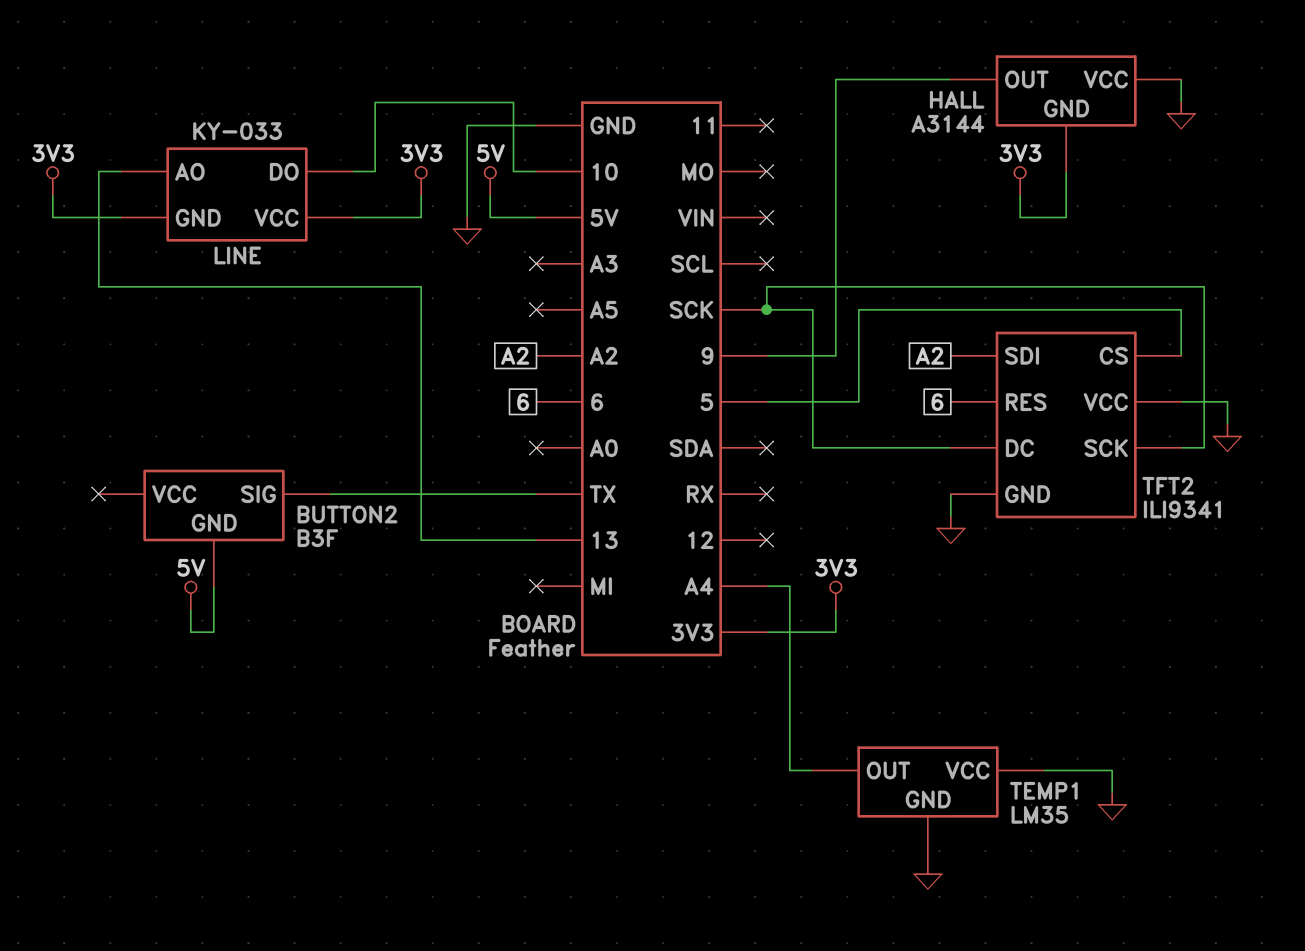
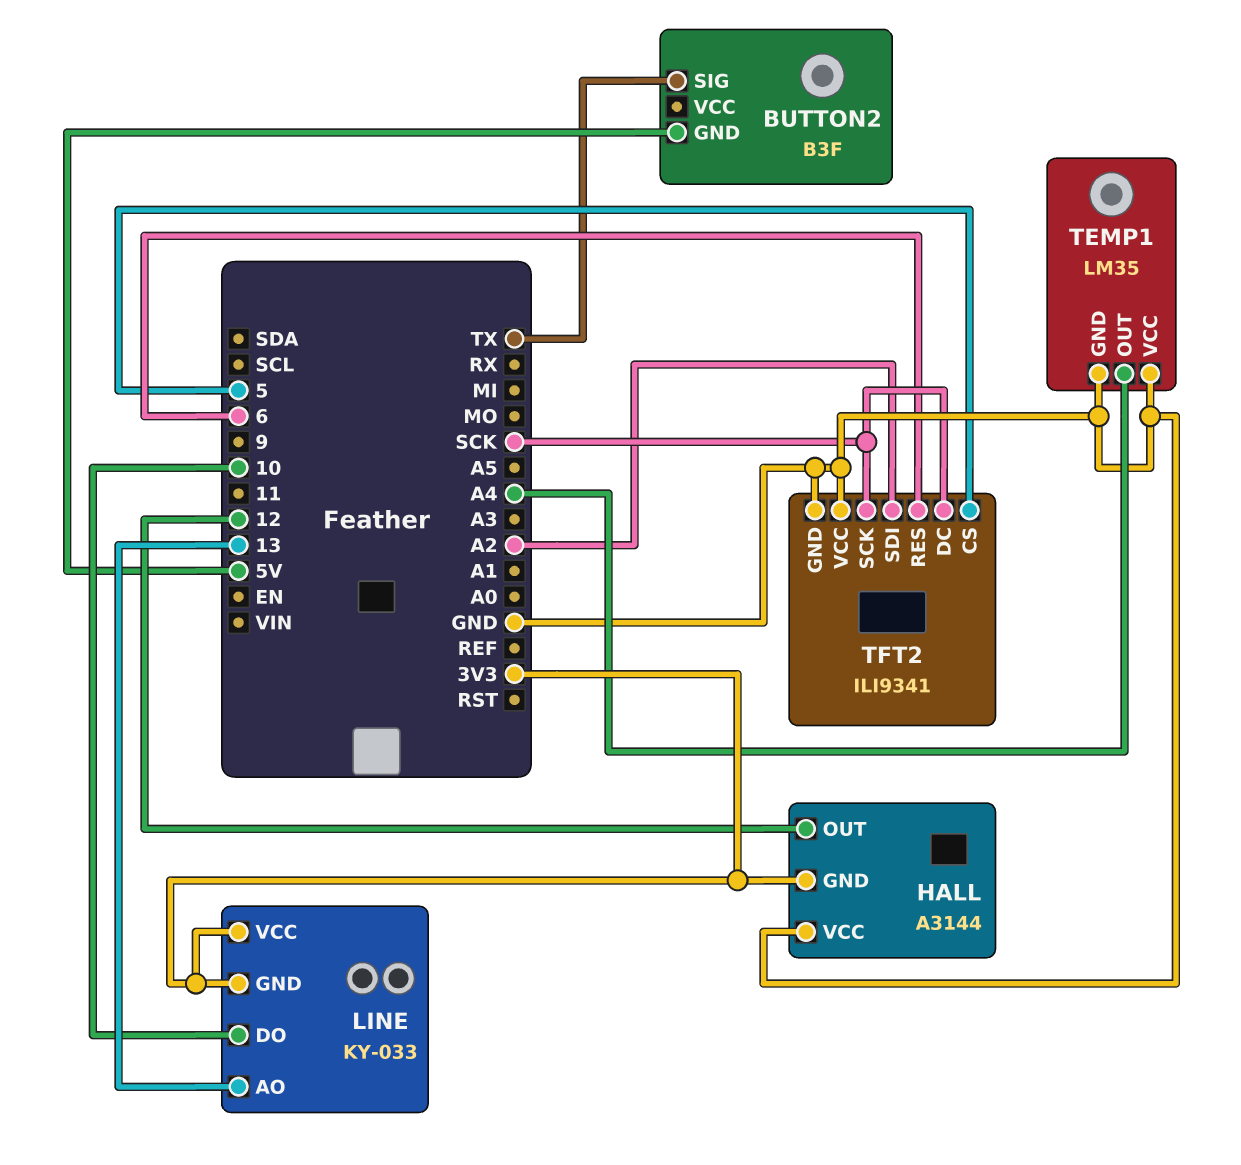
HALL pin OUT: 9 -> 12

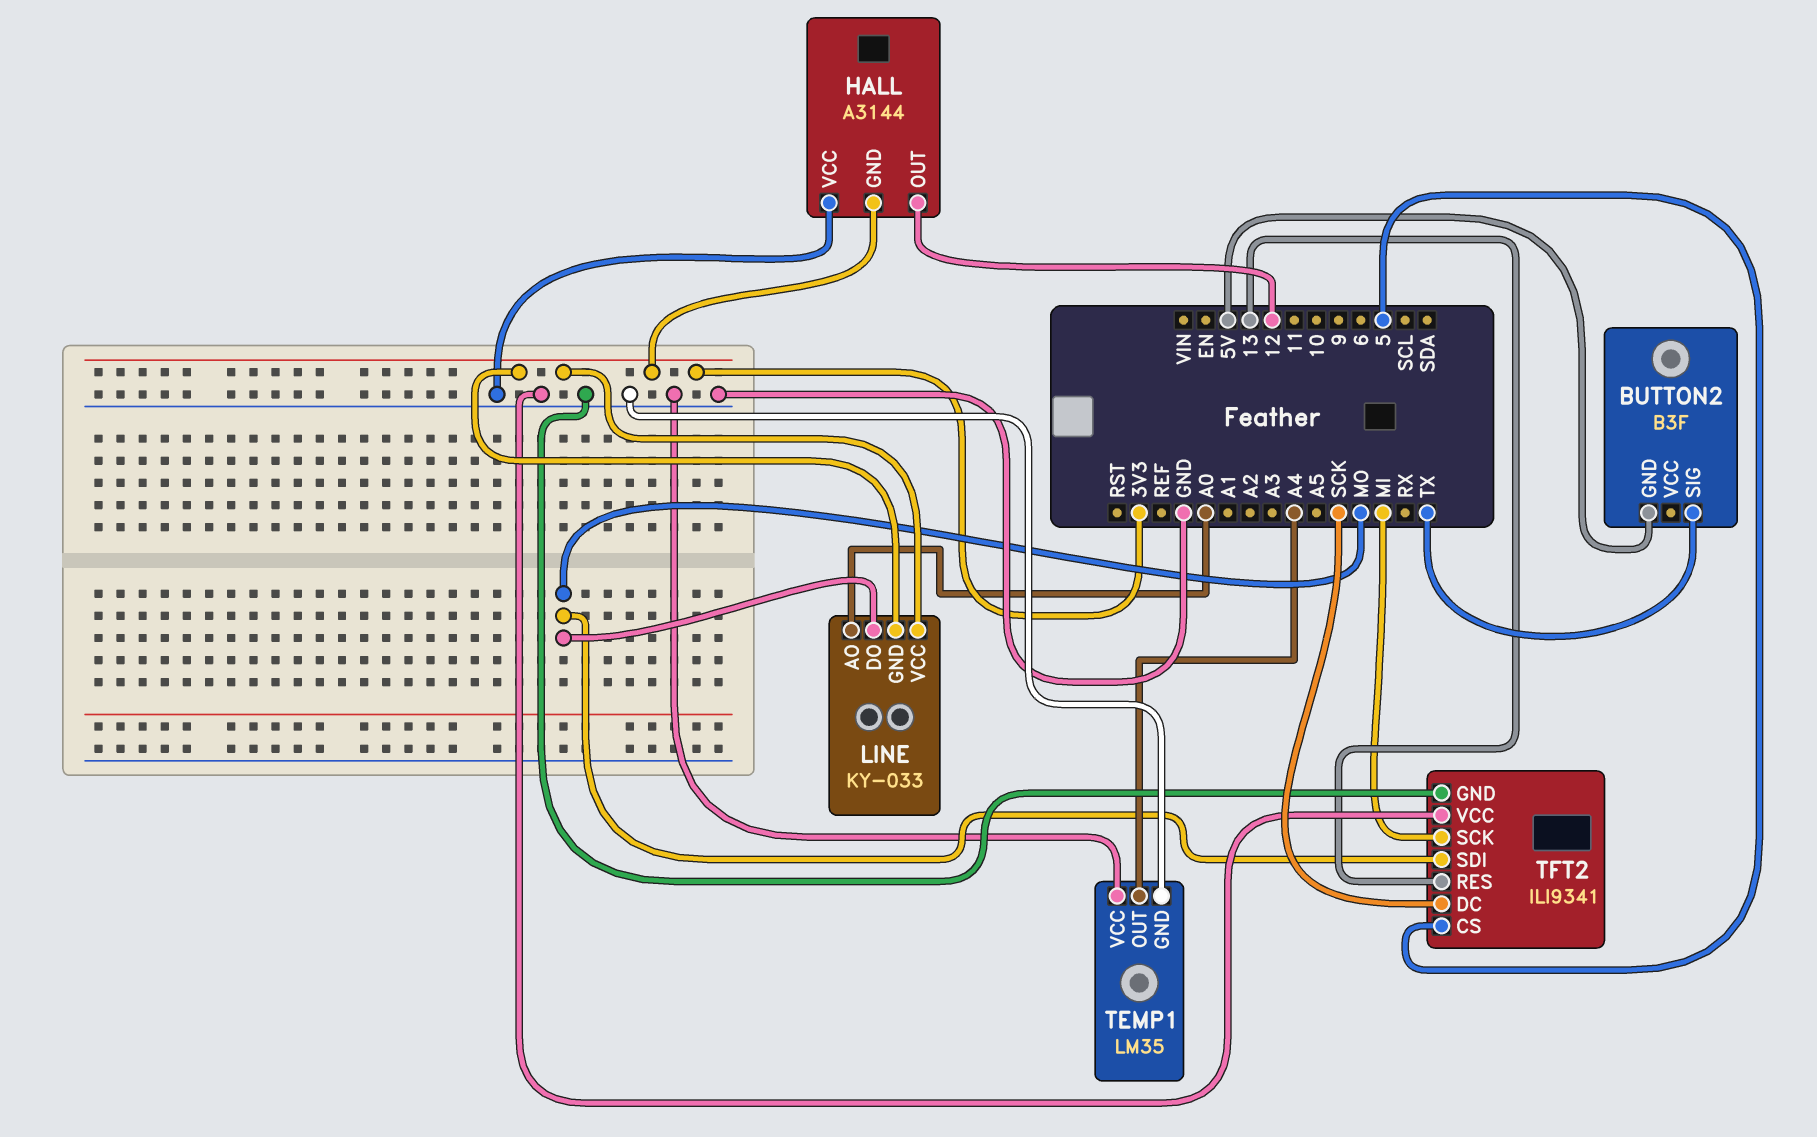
LINE pin AO: 13 -> A0
LINE pin DO: 10 -> MO
TFT2 pin RES: 6 -> 13
TFT2 pin SCK: SCK -> MI
TFT2 pin SDI: A2 -> MO

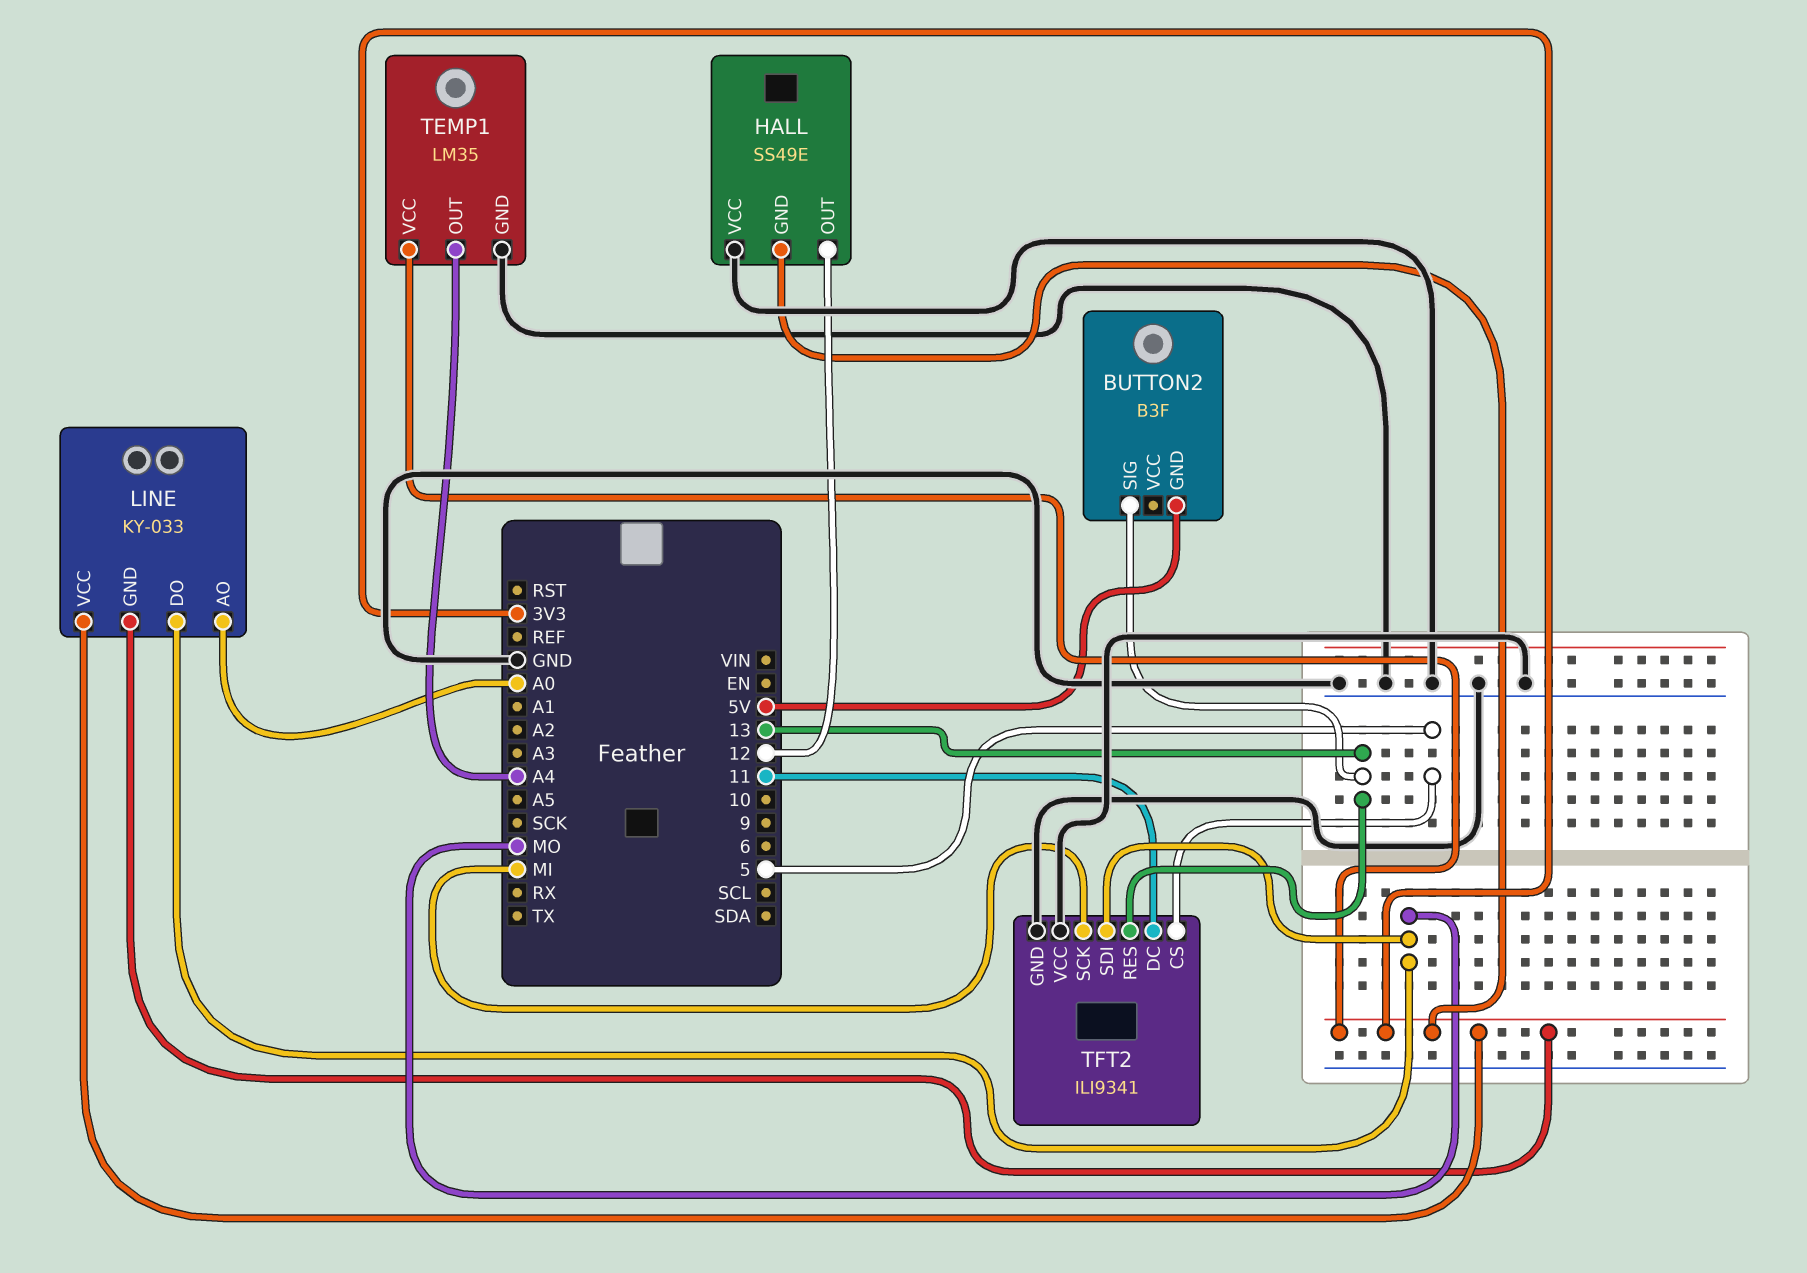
BUTTON2 pin SIG: TX -> 13
HALL: A3144 -> SS49E
TEMP1 pin VCC: GND -> 3V3
TFT2 pin DC: SCK -> 11

